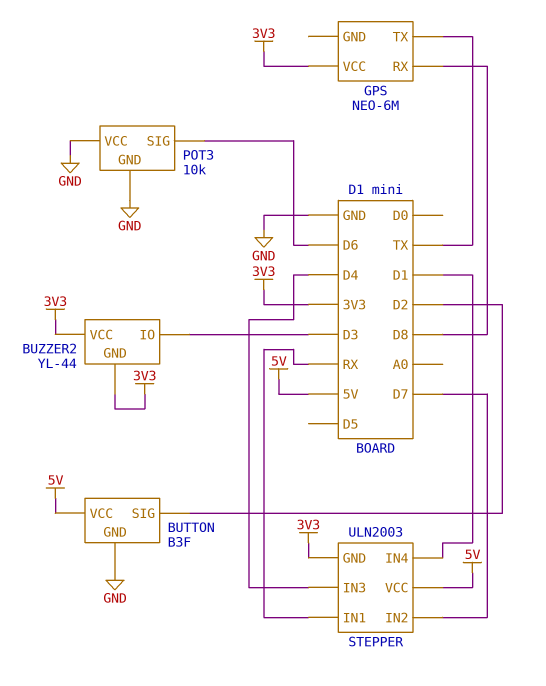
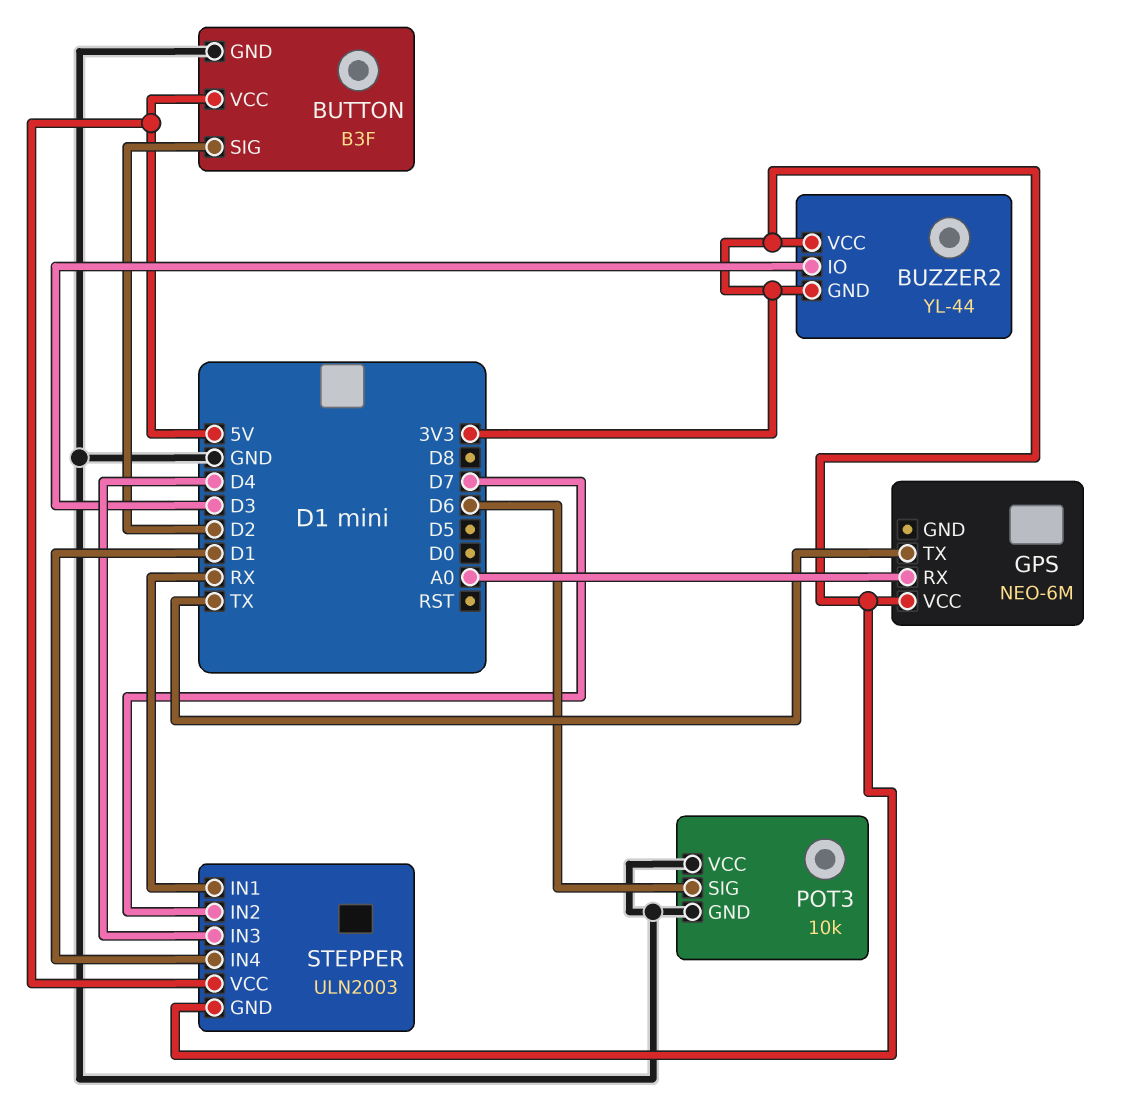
GPS pin RX: D8 -> A0

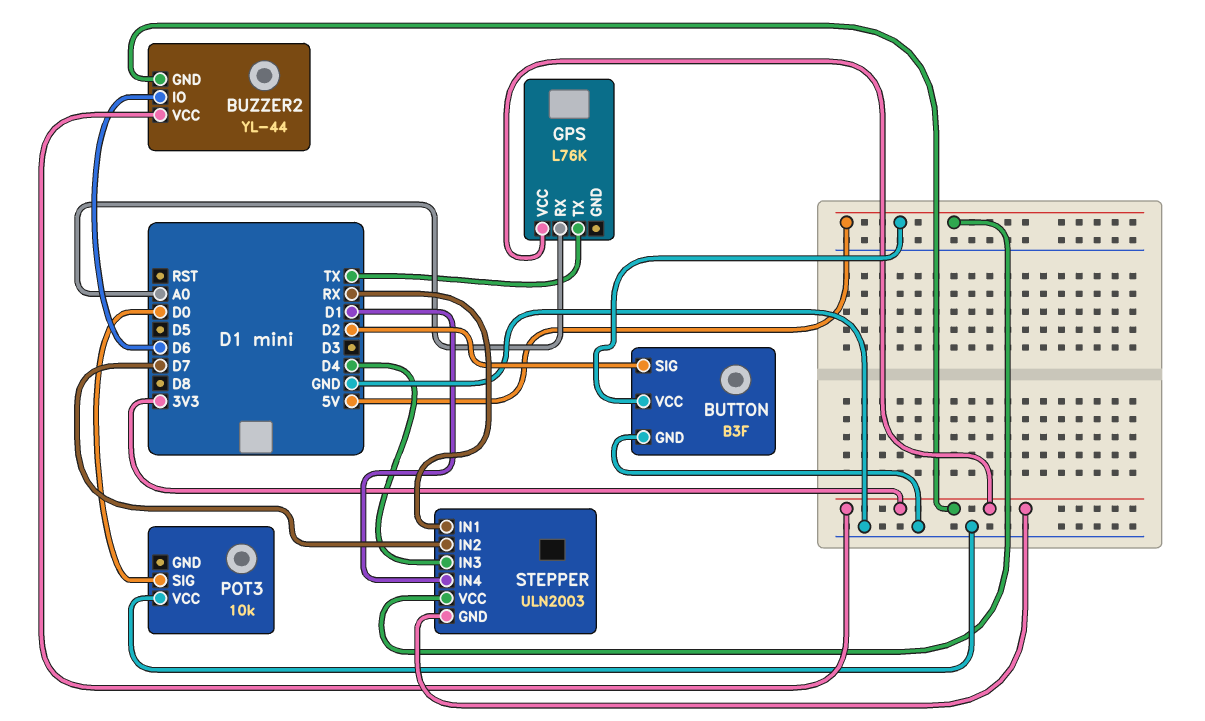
BUZZER2 pin IO: D3 -> D6
GPS: NEO-6M -> L76K
POT3 pin GND: GND -> none
POT3 pin SIG: D6 -> D0

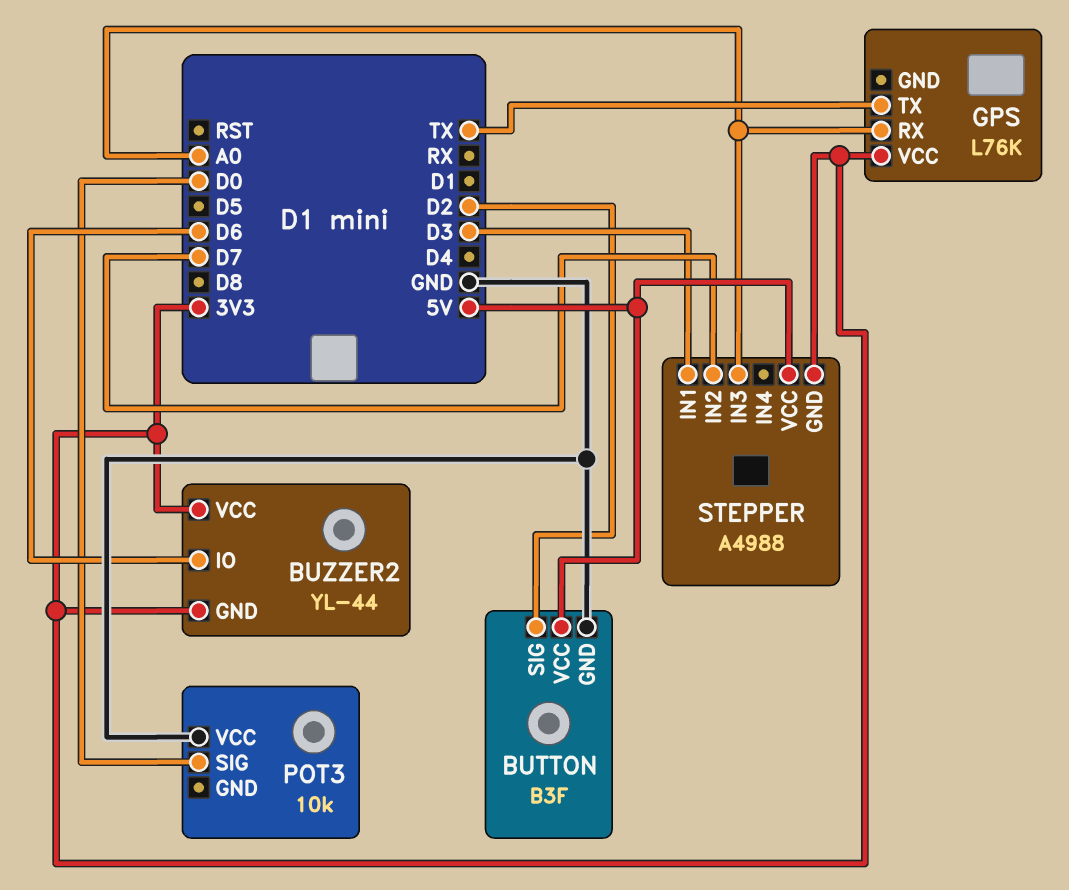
STEPPER: ULN2003 -> A4988
STEPPER pin IN1: RX -> D3
STEPPER pin IN3: D4 -> A0
STEPPER pin IN4: D1 -> none

